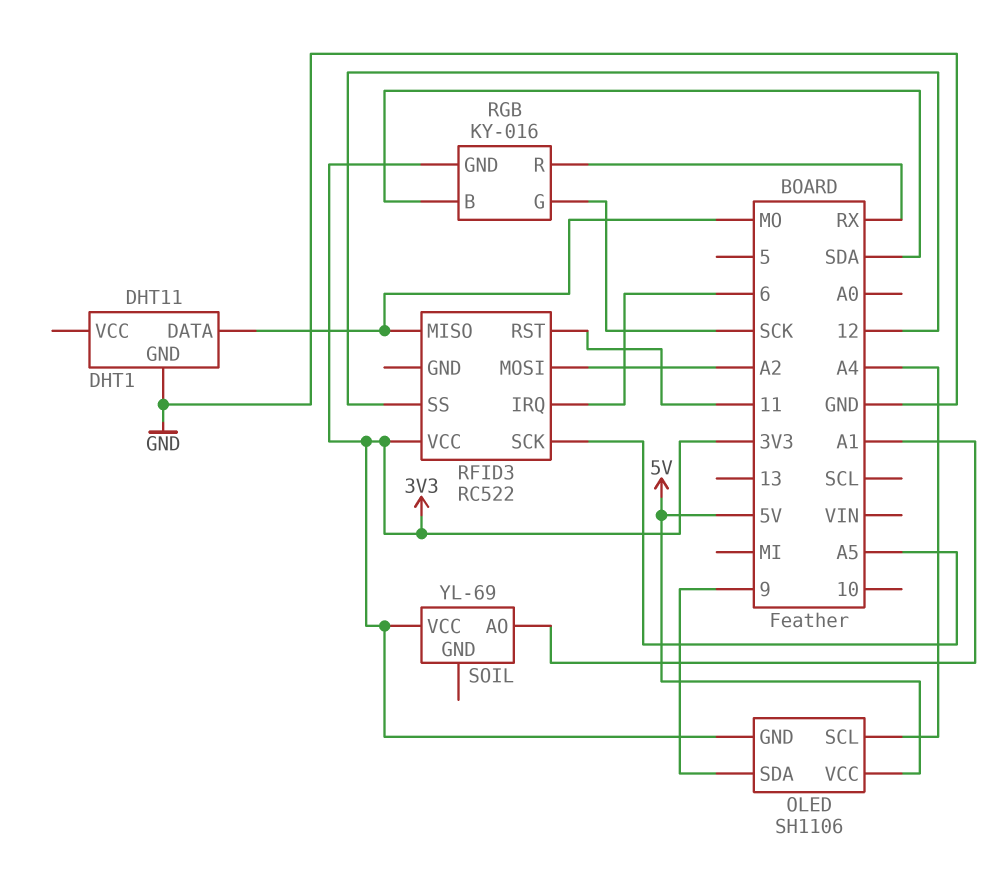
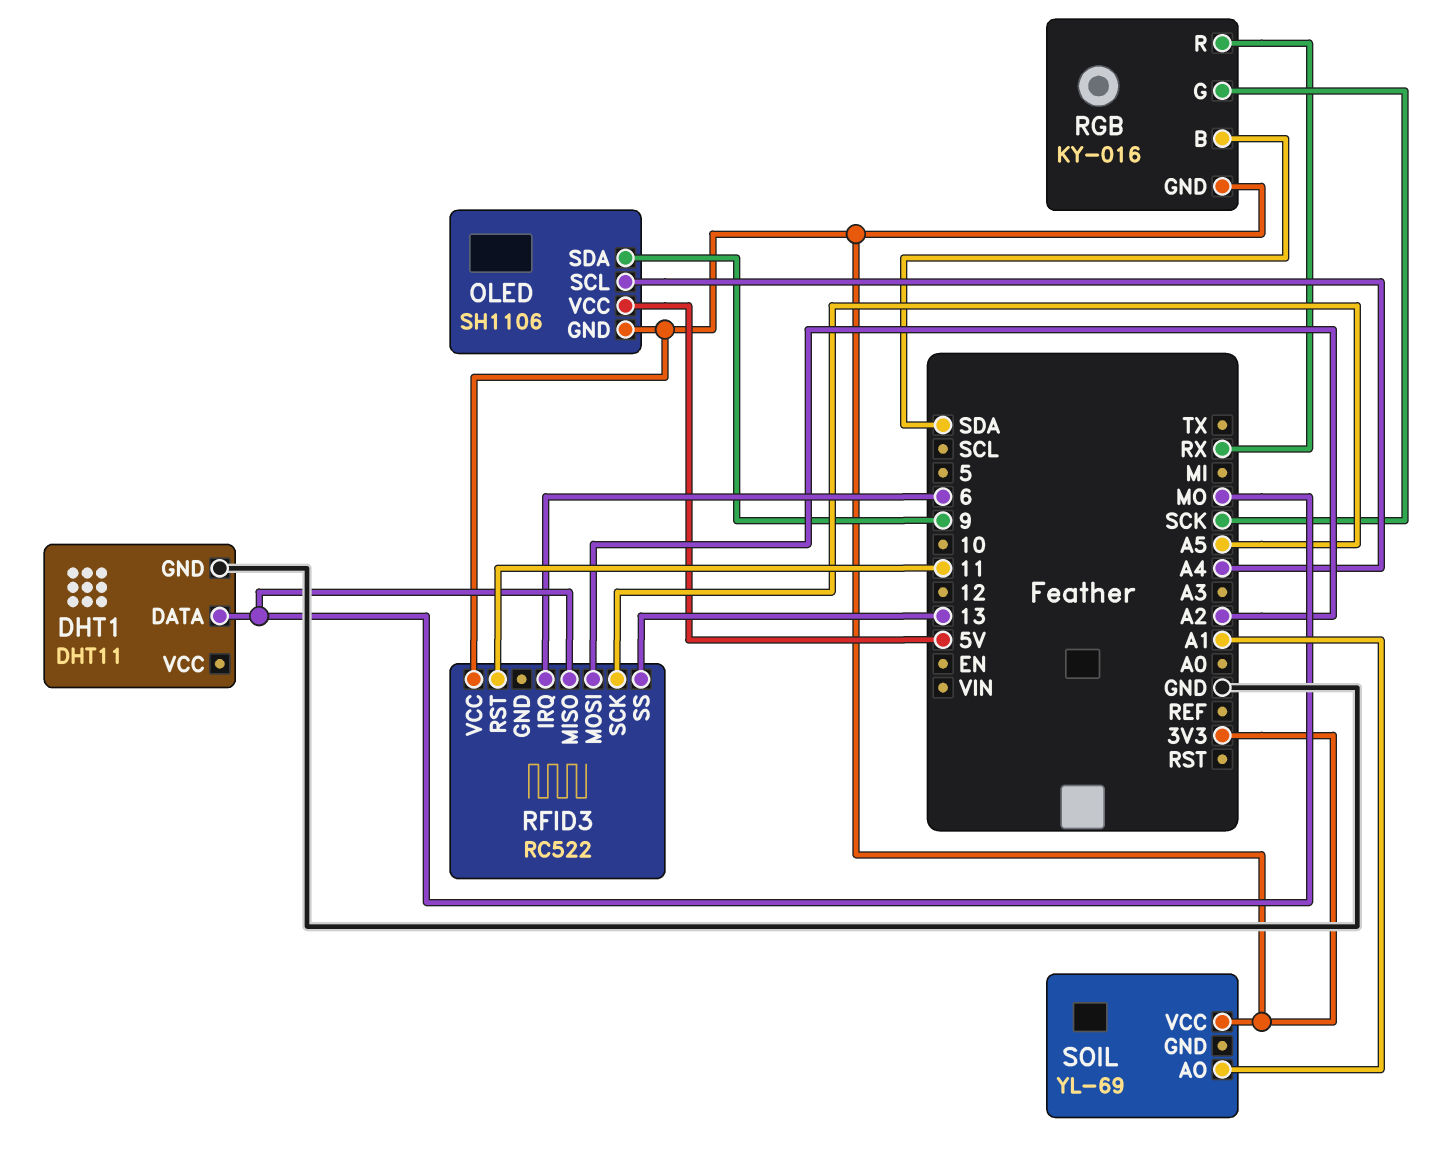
RFID3 pin SS: 12 -> 13

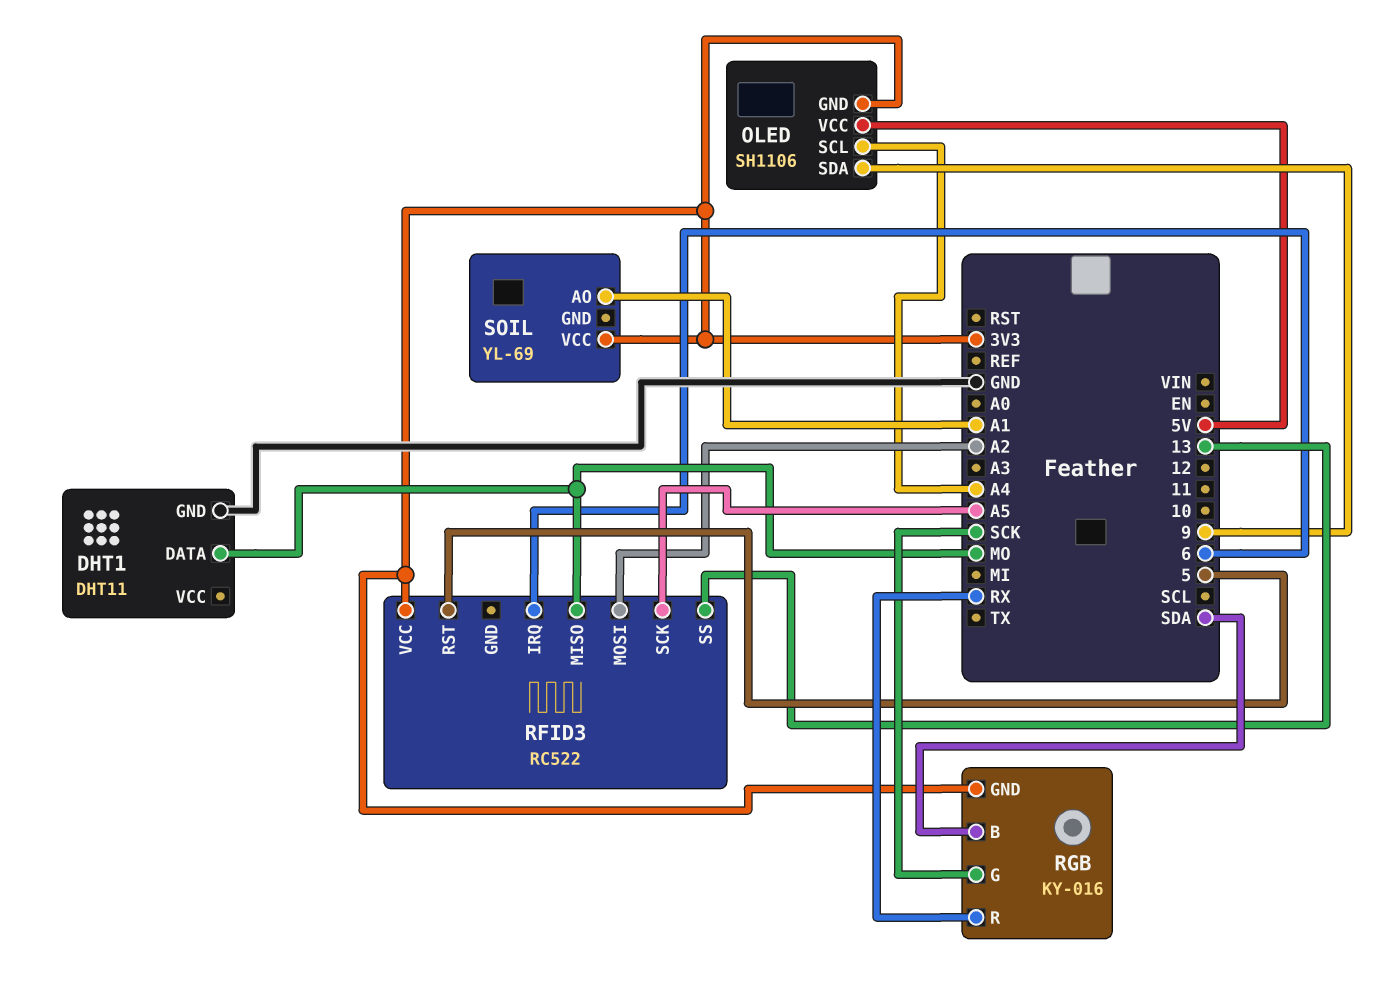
RFID3 pin RST: 11 -> 5

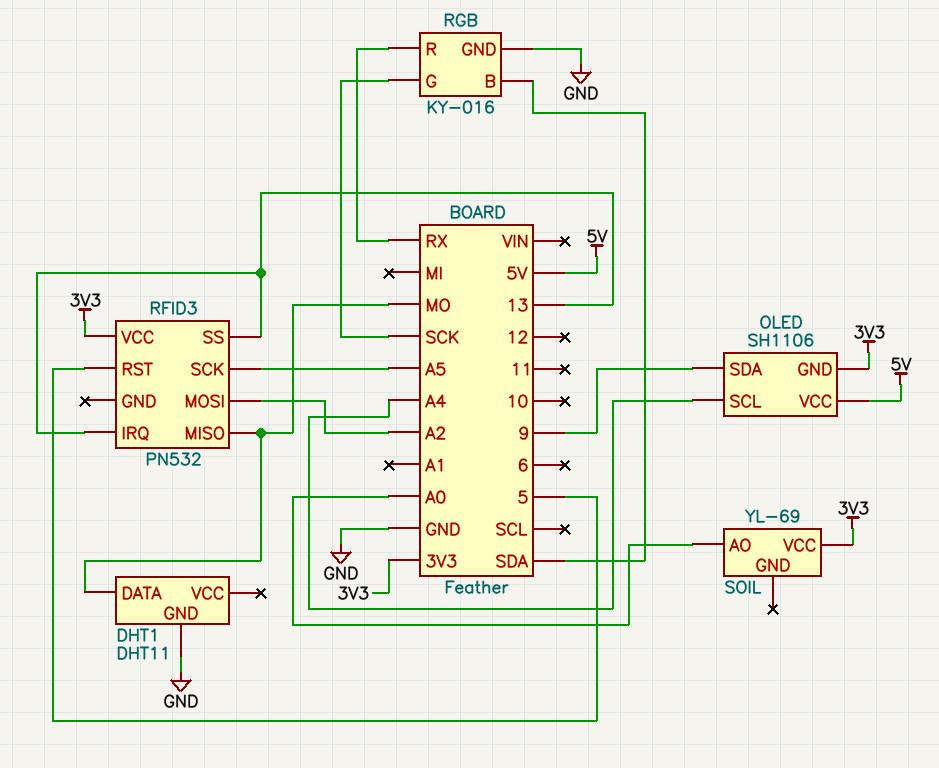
RFID3: RC522 -> PN532
RFID3 pin IRQ: 6 -> 13
RGB pin GND: 3V3 -> GND
SOIL pin AO: A1 -> A0

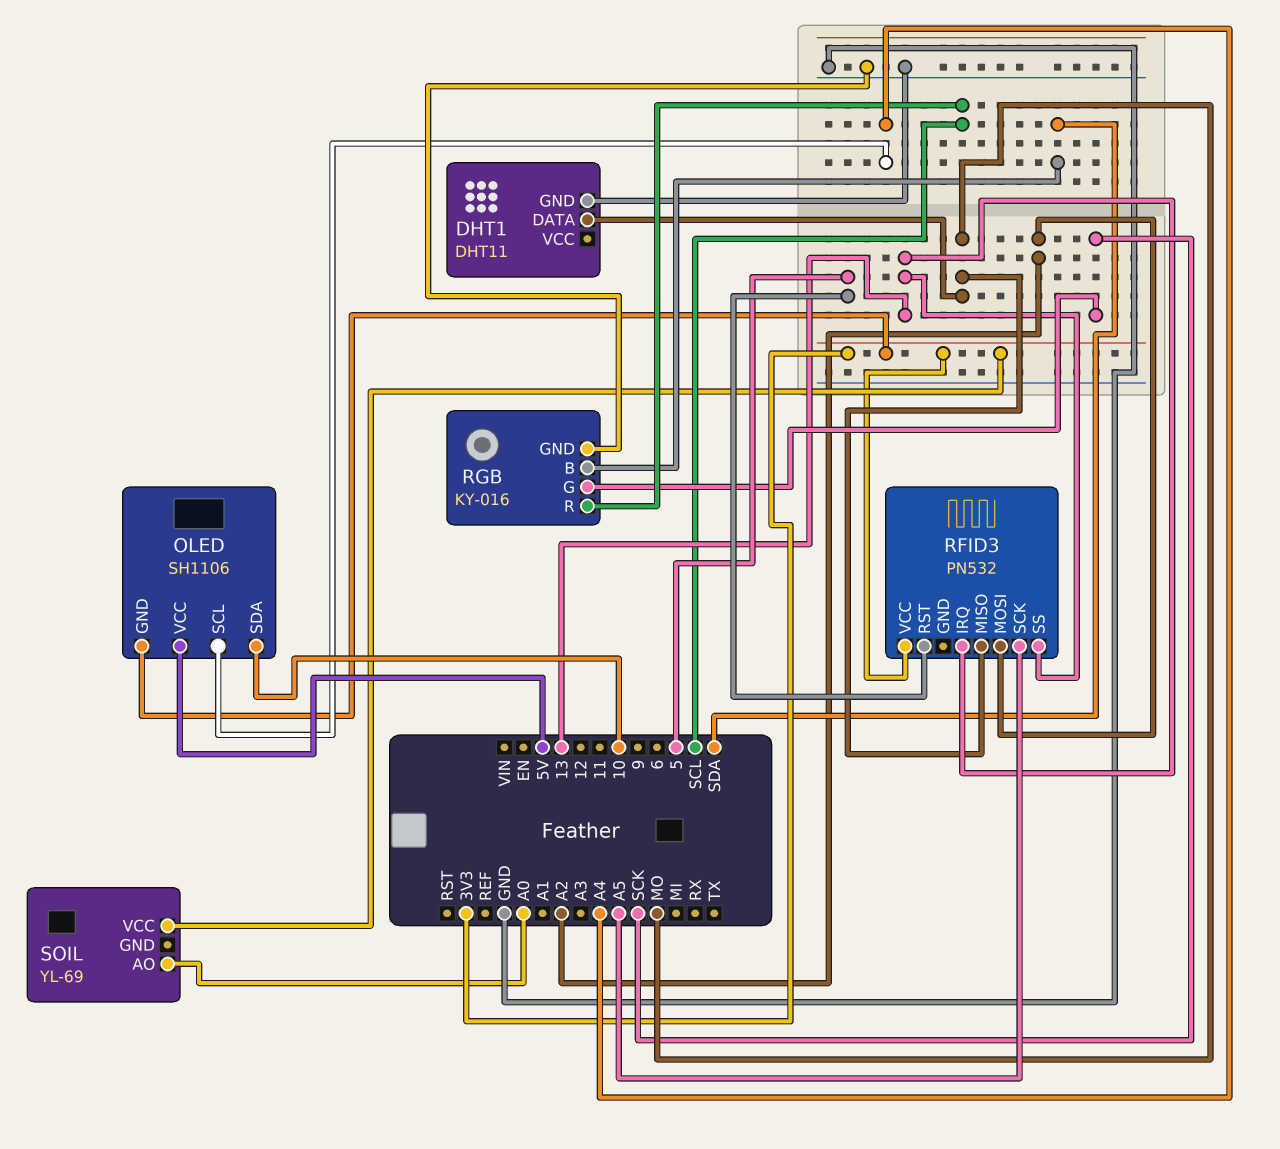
OLED pin SDA: 9 -> 10
RGB pin R: RX -> SCL

